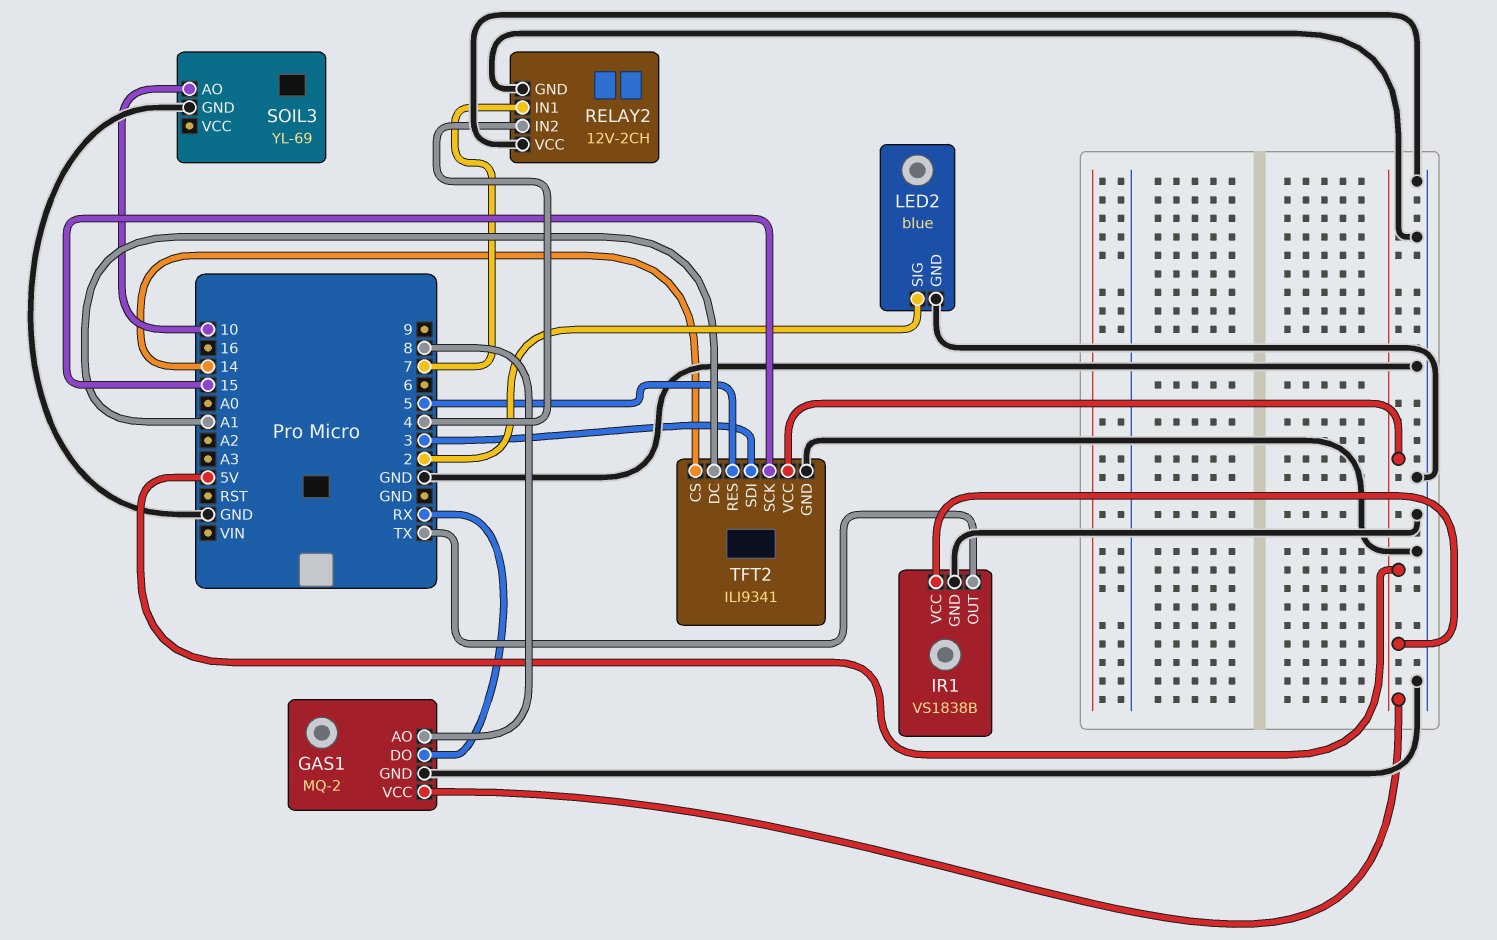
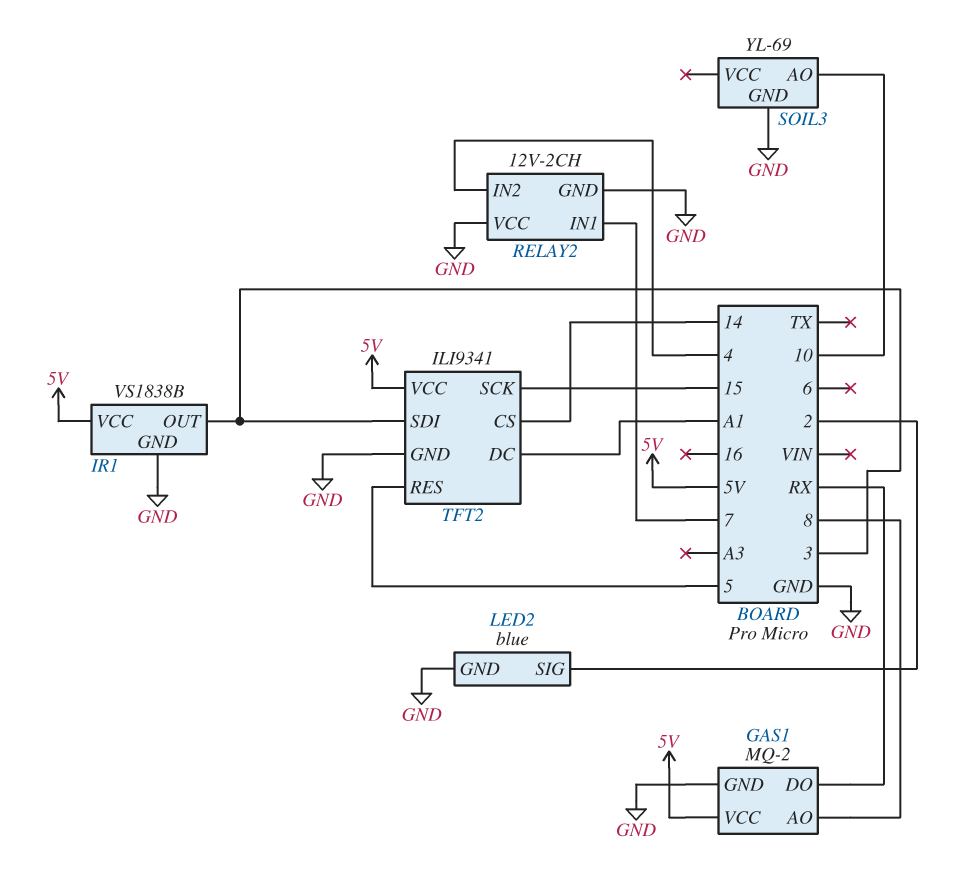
IR1 pin OUT: TX -> 3

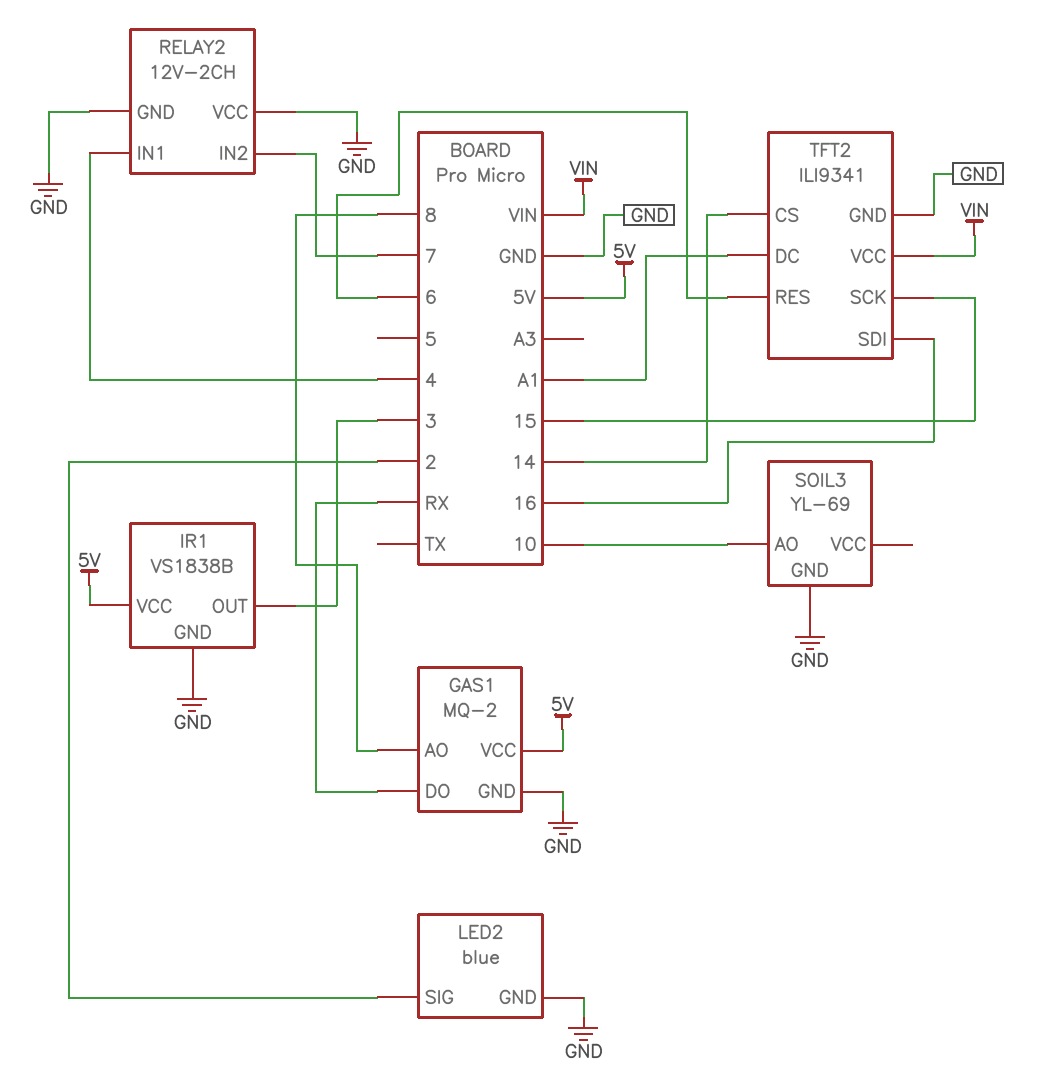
RELAY2 pin IN1: 7 -> 4
RELAY2 pin IN2: 4 -> 7
TFT2 pin RES: 5 -> 6
TFT2 pin SDI: 3 -> 16
TFT2 pin VCC: 5V -> VIN

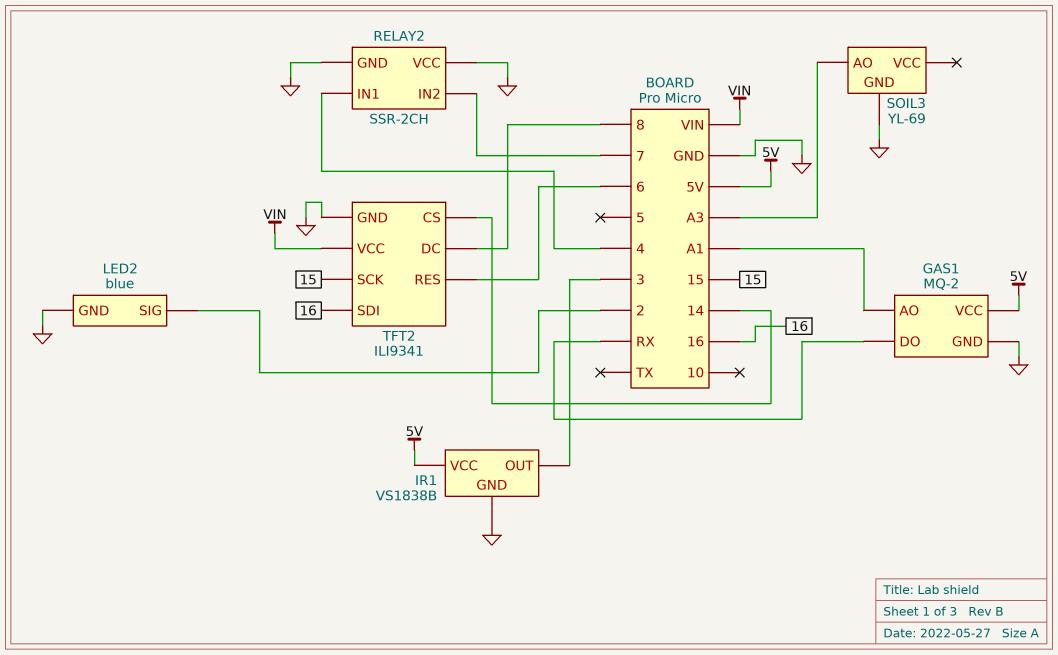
GAS1 pin AO: 8 -> A1
RELAY2: 12V-2CH -> SSR-2CH
SOIL3 pin AO: 10 -> A3
TFT2 pin DC: A1 -> 8

